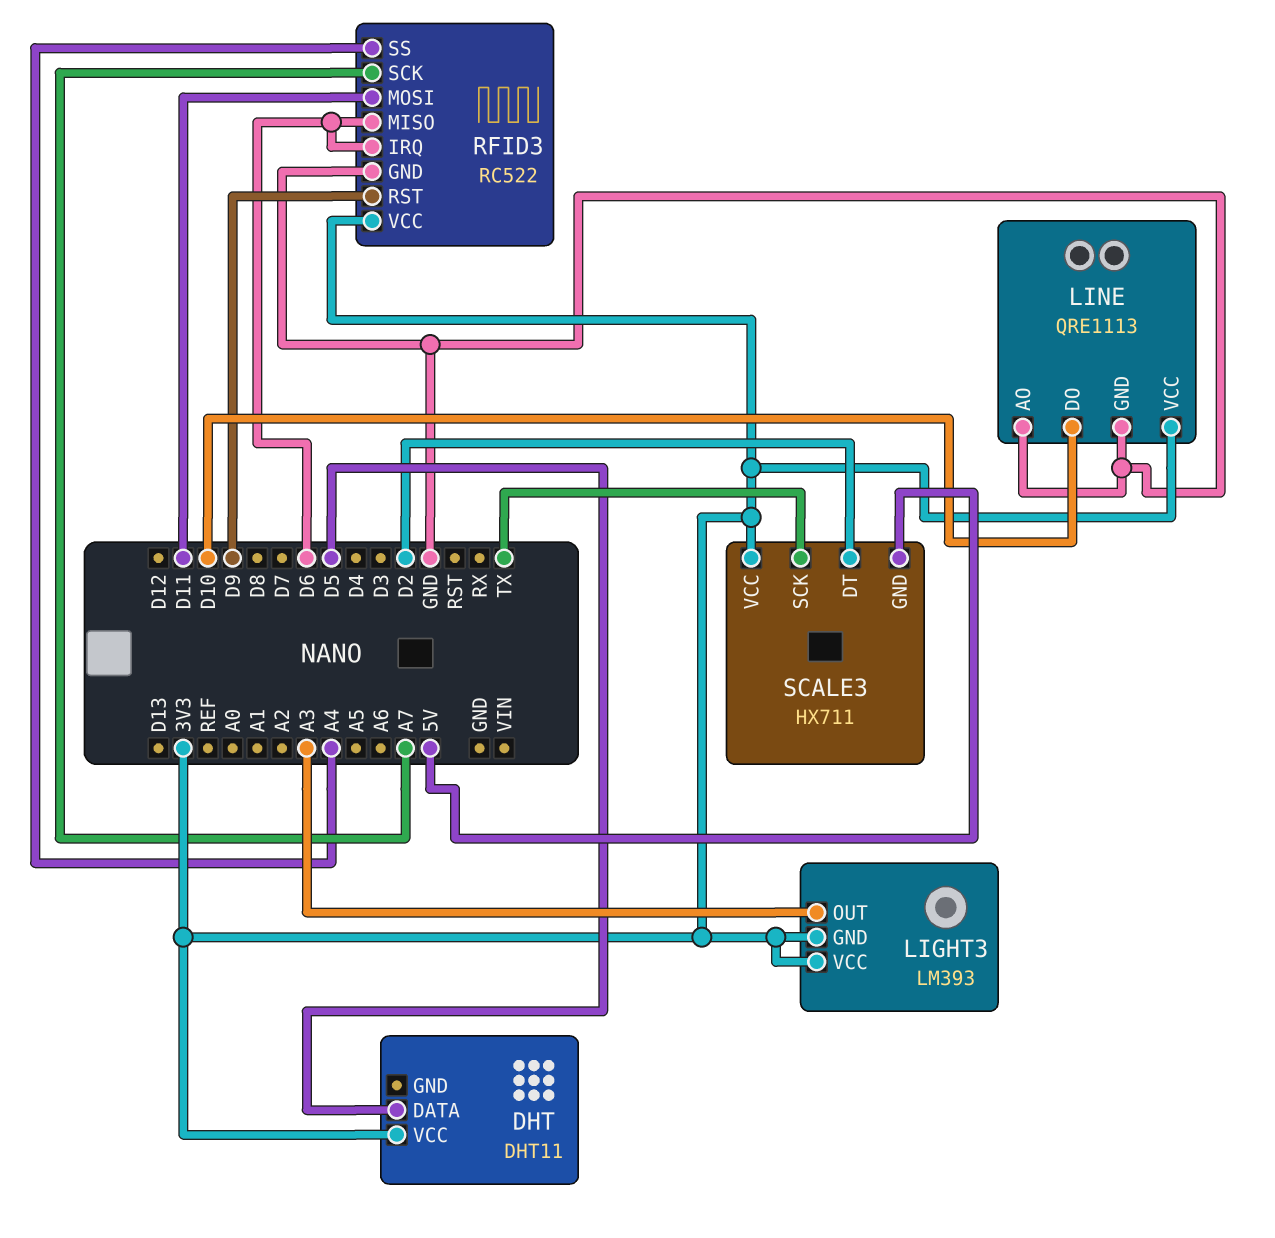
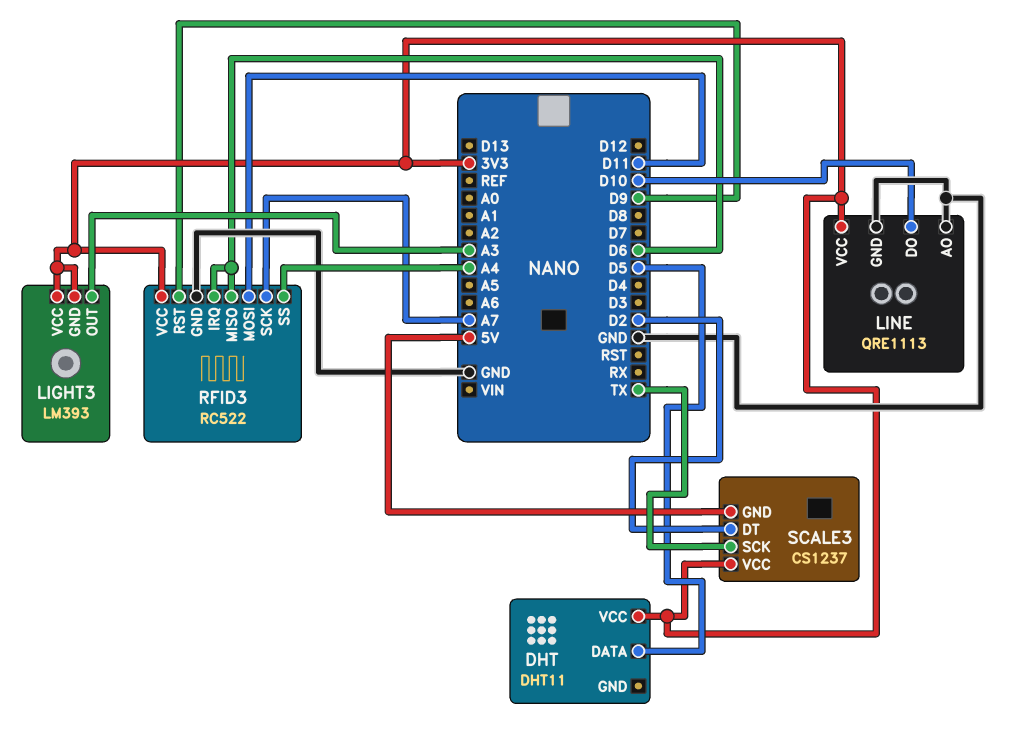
SCALE3: HX711 -> CS1237

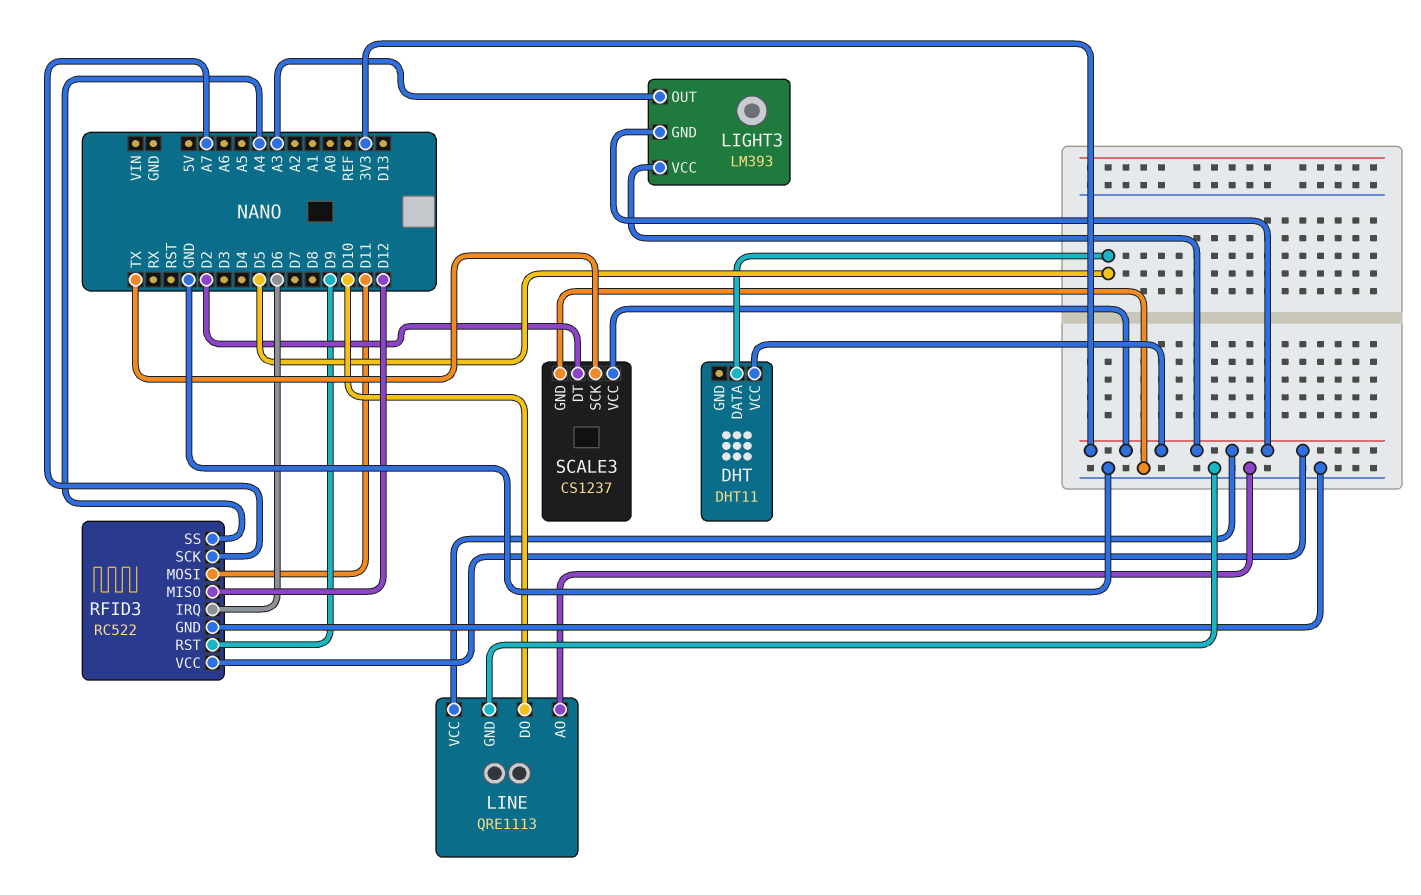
RFID3 pin MISO: D6 -> D12
SCALE3 pin GND: 5V -> GND

